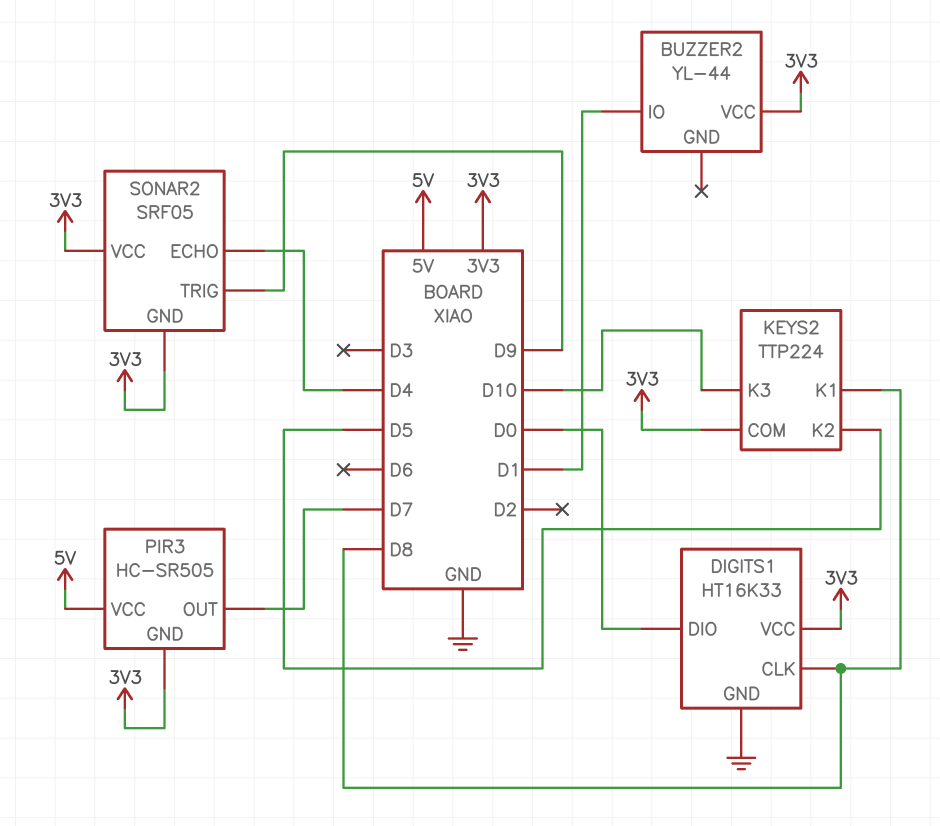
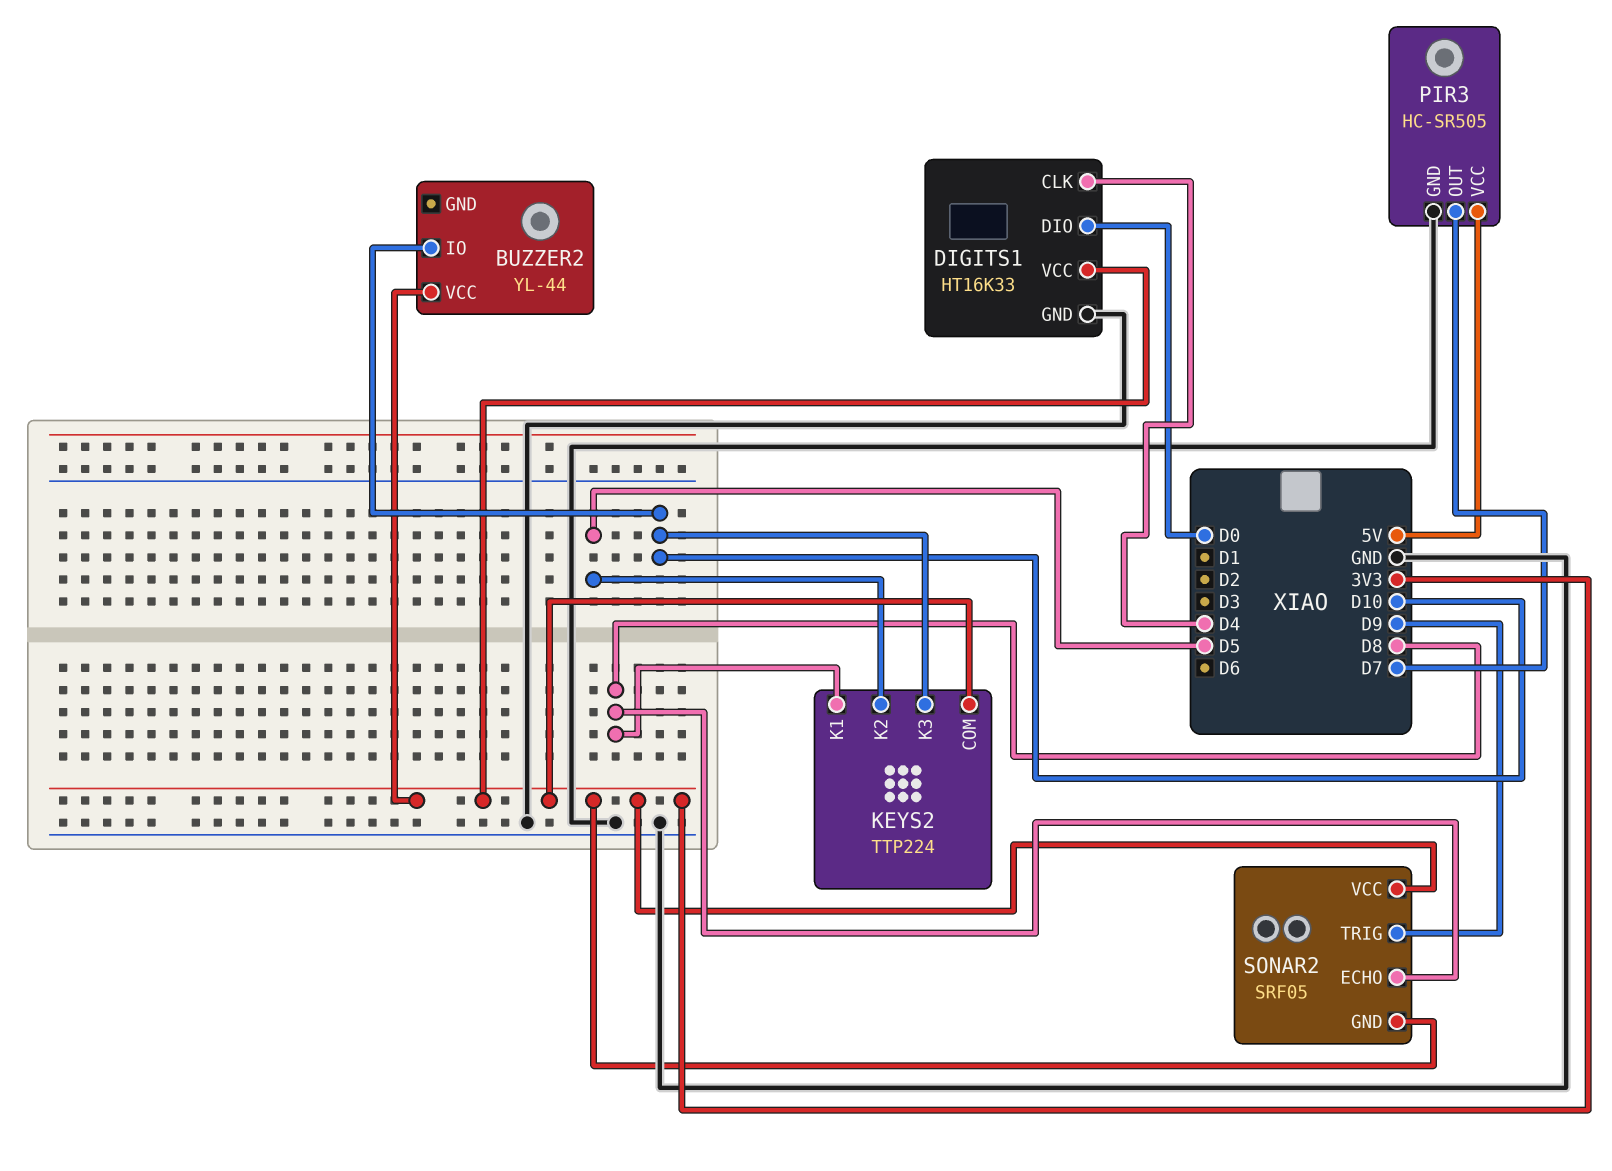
BUZZER2 pin IO: D1 -> D10
DIGITS1 pin CLK: D8 -> D4
PIR3 pin GND: 3V3 -> GND
SONAR2 pin ECHO: D4 -> D8

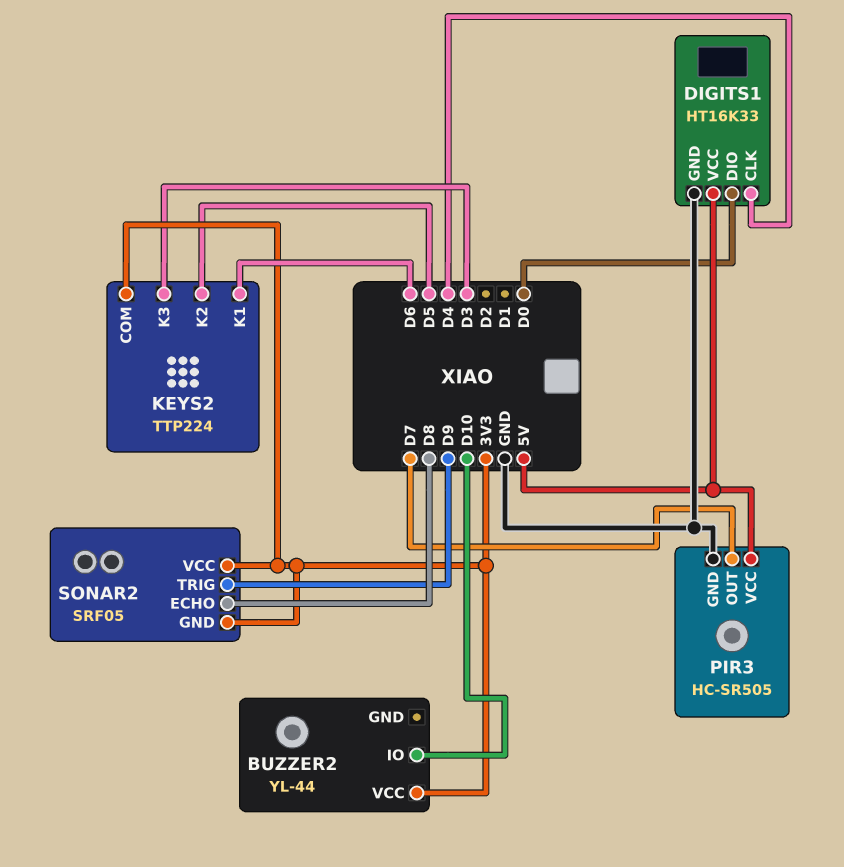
DIGITS1 pin VCC: 3V3 -> 5V
KEYS2 pin K1: D8 -> D6
KEYS2 pin K3: D10 -> D3

